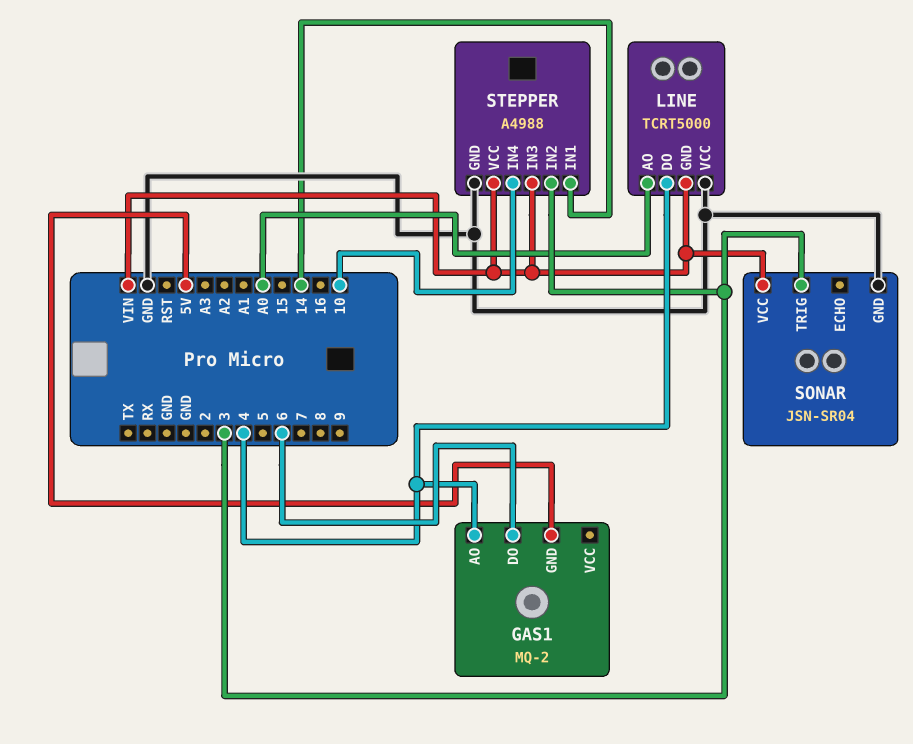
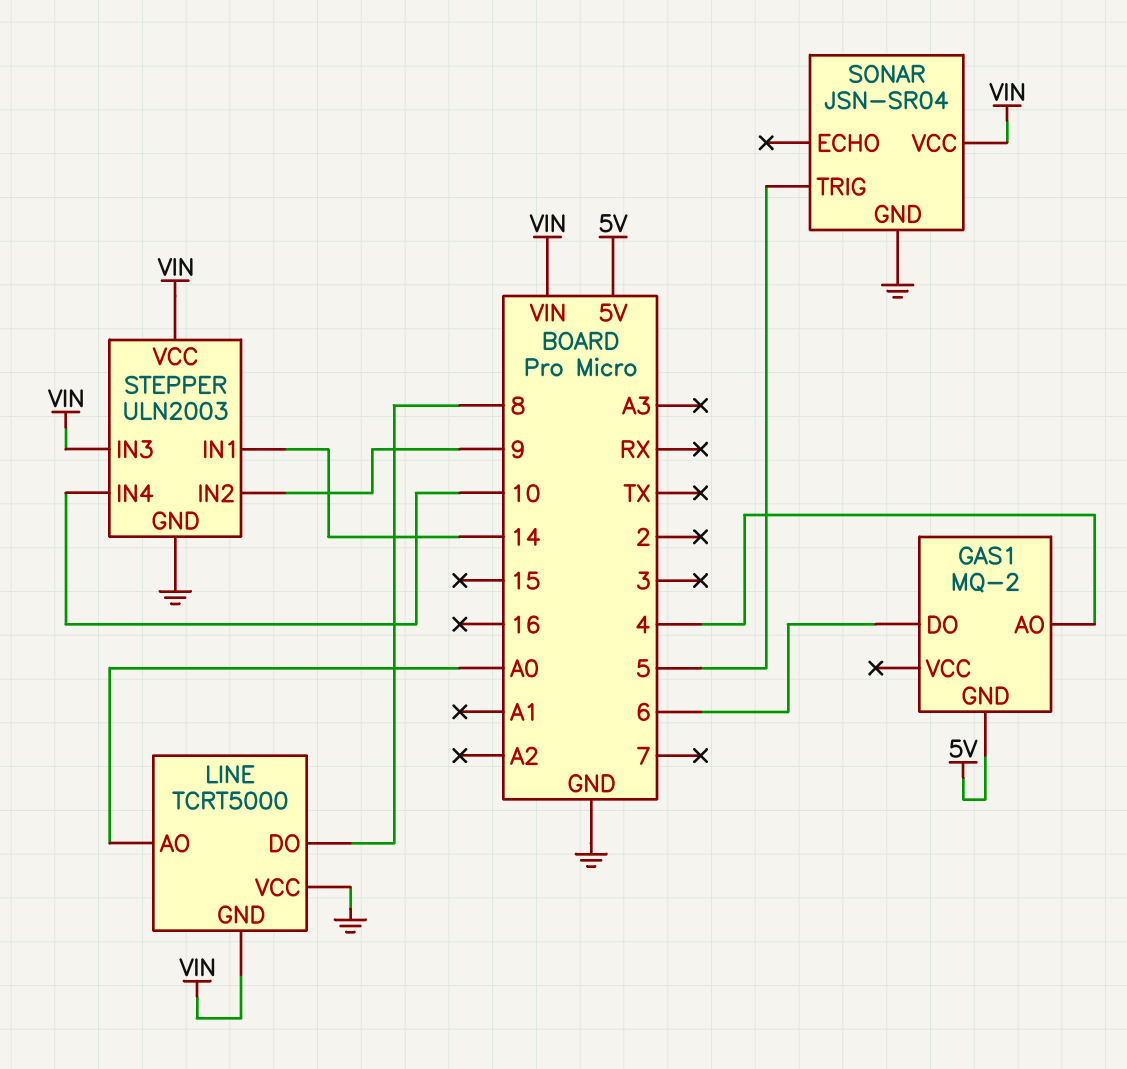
LINE pin DO: 4 -> 8
SONAR pin TRIG: 3 -> 5
STEPPER: A4988 -> ULN2003
STEPPER pin IN2: 3 -> 9

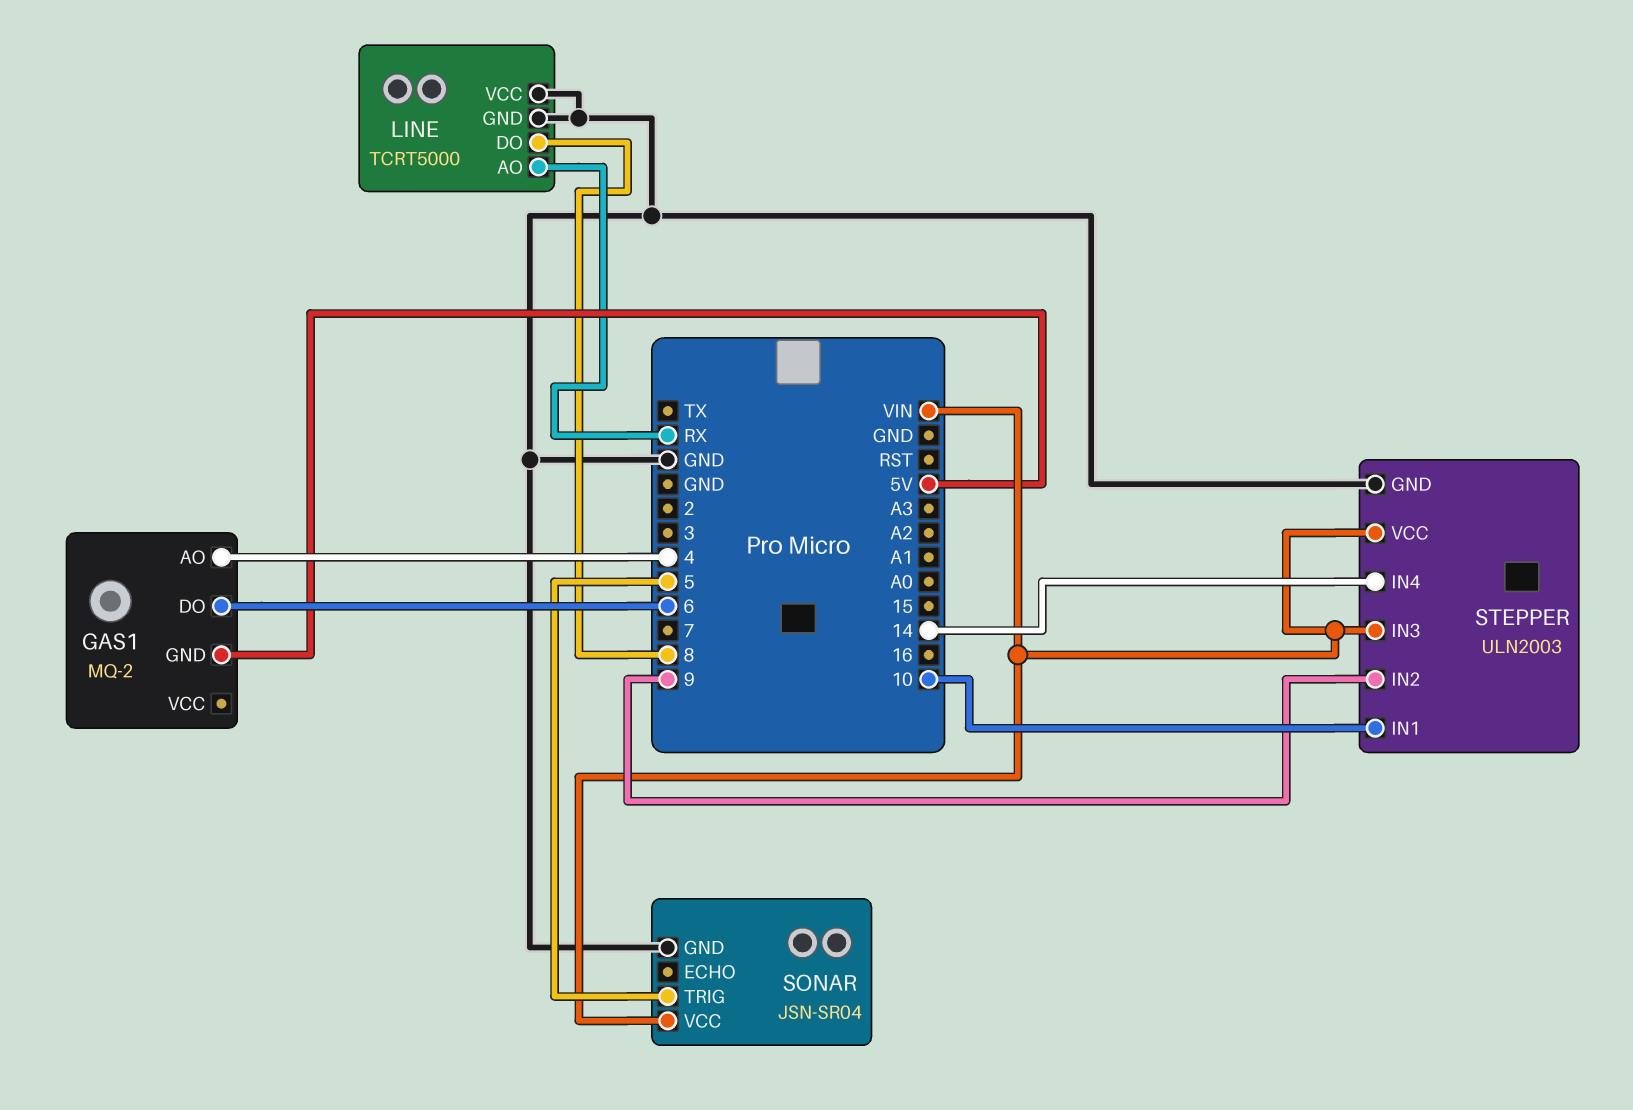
LINE pin AO: A0 -> RX
LINE pin GND: VIN -> GND
STEPPER pin IN1: 14 -> 10
STEPPER pin IN4: 10 -> 14

